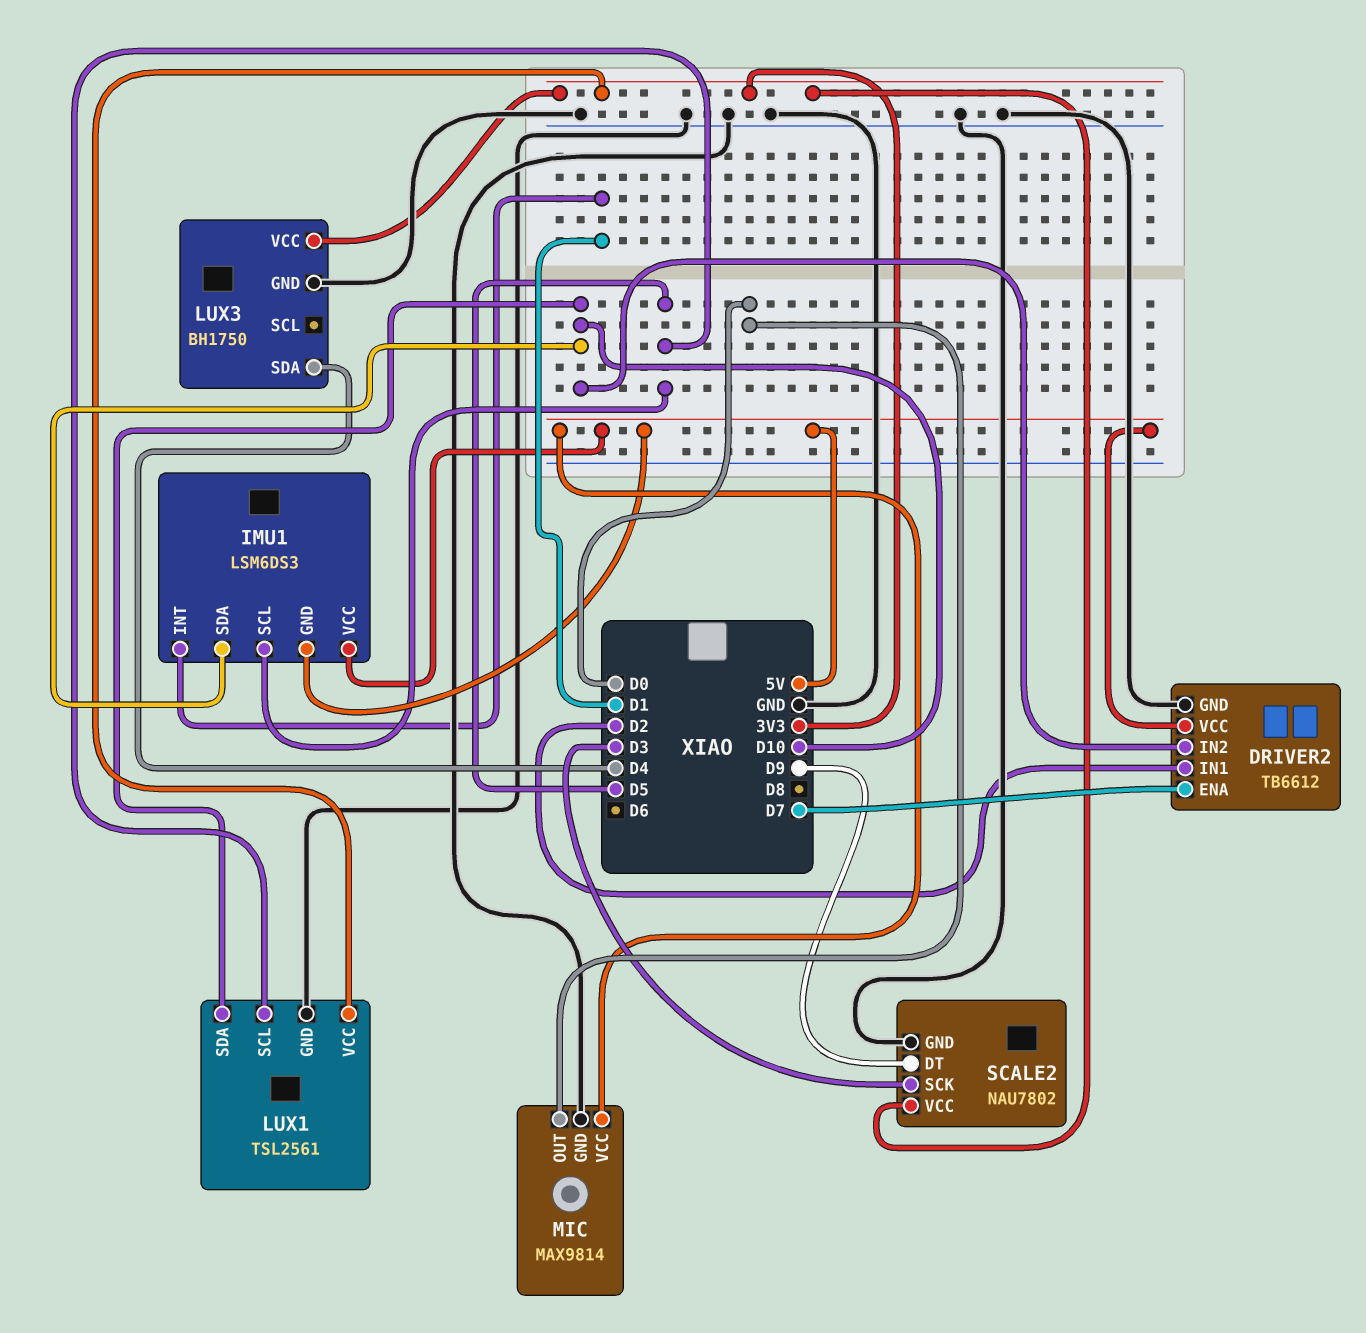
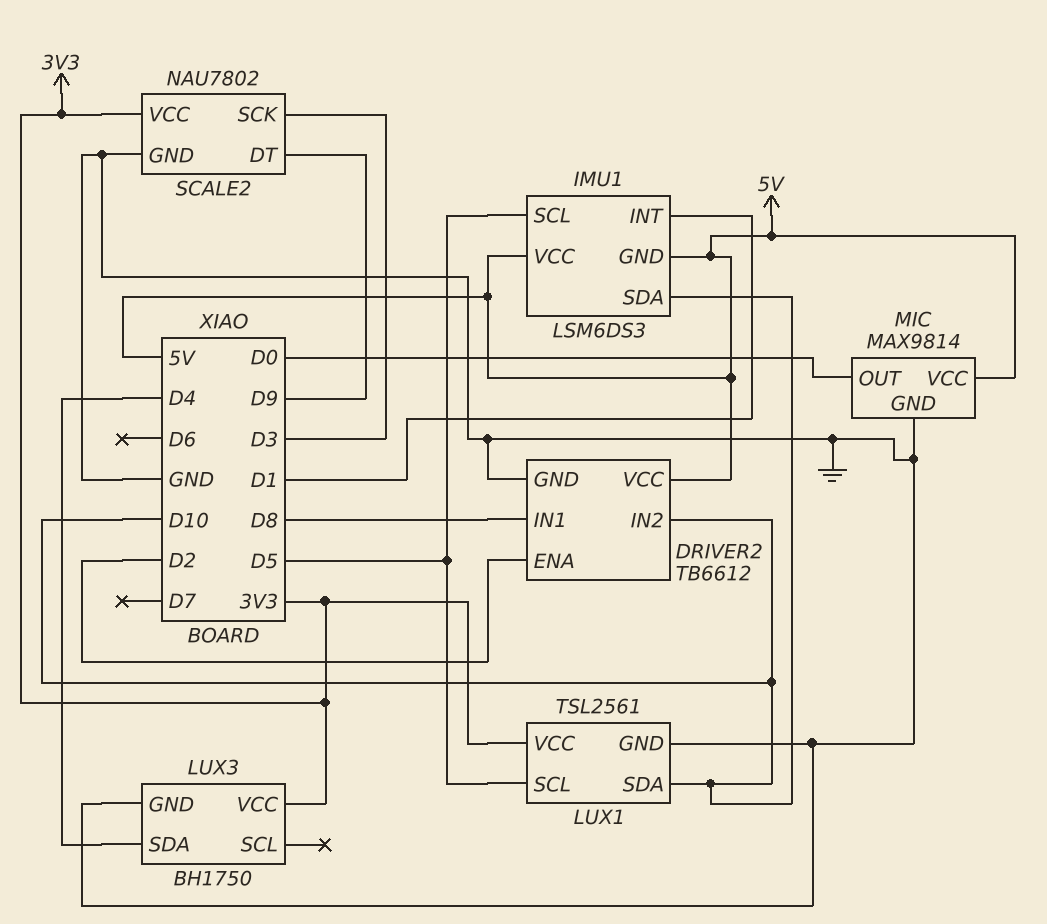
DRIVER2 pin ENA: D7 -> D2
DRIVER2 pin IN1: D2 -> D8

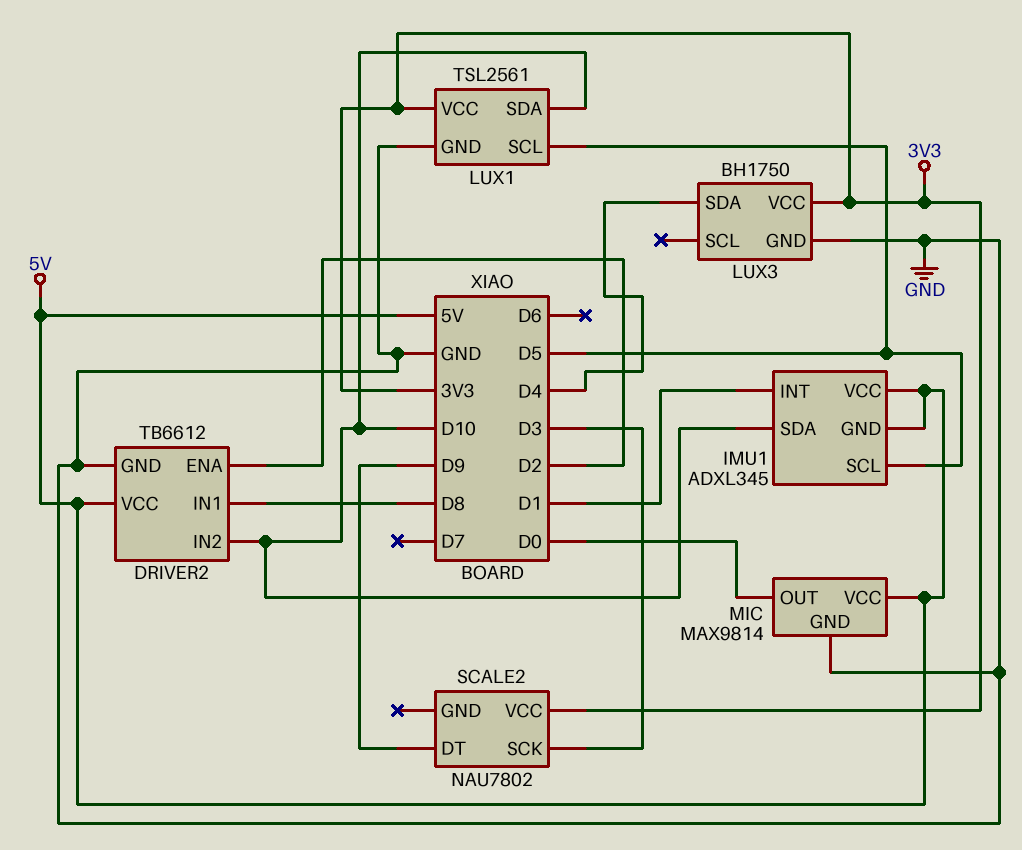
IMU1: LSM6DS3 -> ADXL345
SCALE2 pin GND: GND -> none

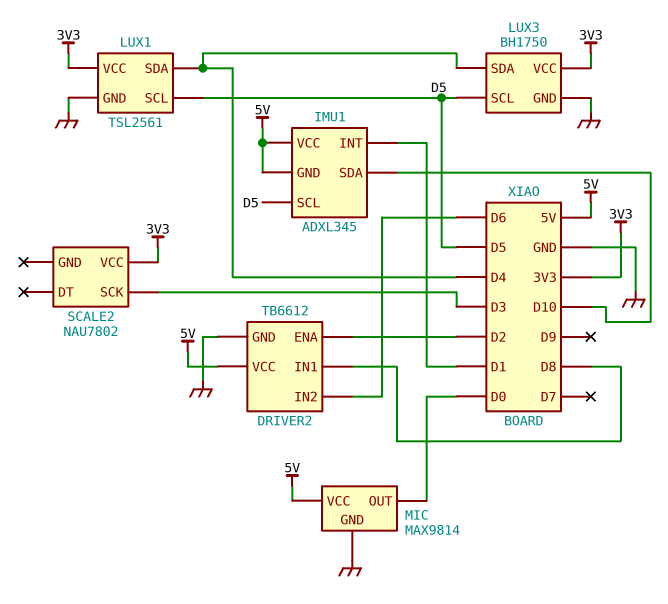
DRIVER2 pin IN2: D10 -> D6
LUX1 pin SDA: D10 -> D4
LUX3 pin SCL: none -> D5
SCALE2 pin DT: D9 -> none

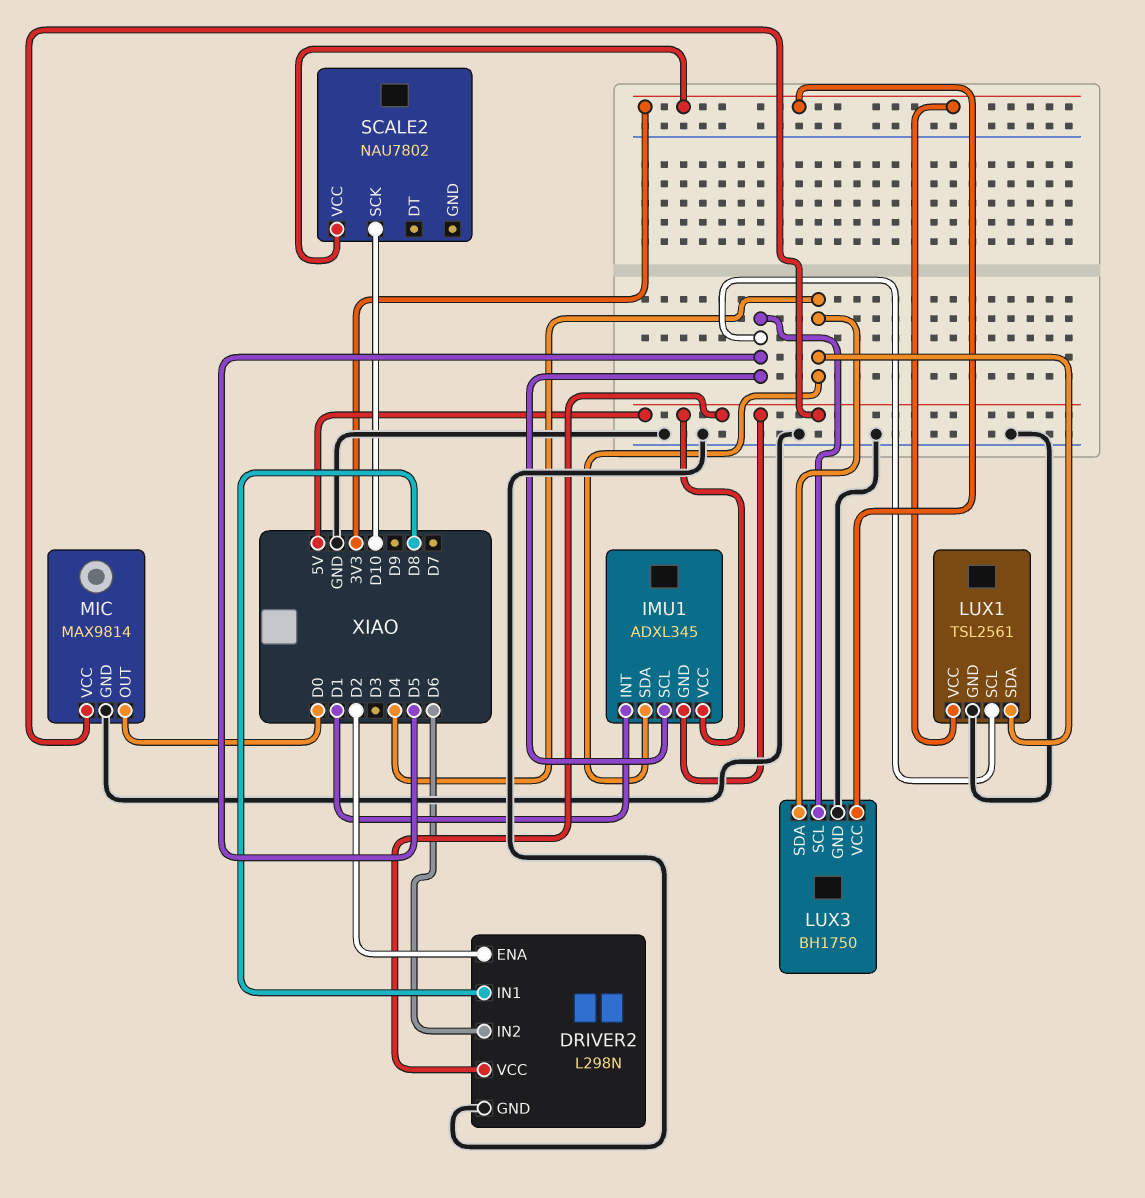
DRIVER2: TB6612 -> L298N
IMU1 pin SDA: D10 -> D4
SCALE2 pin SCK: D3 -> D10

